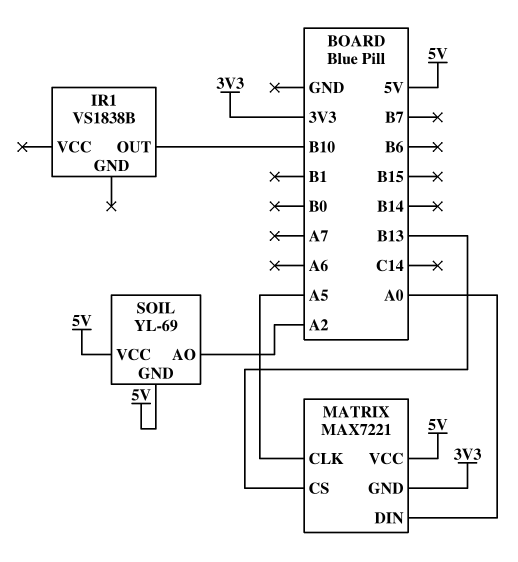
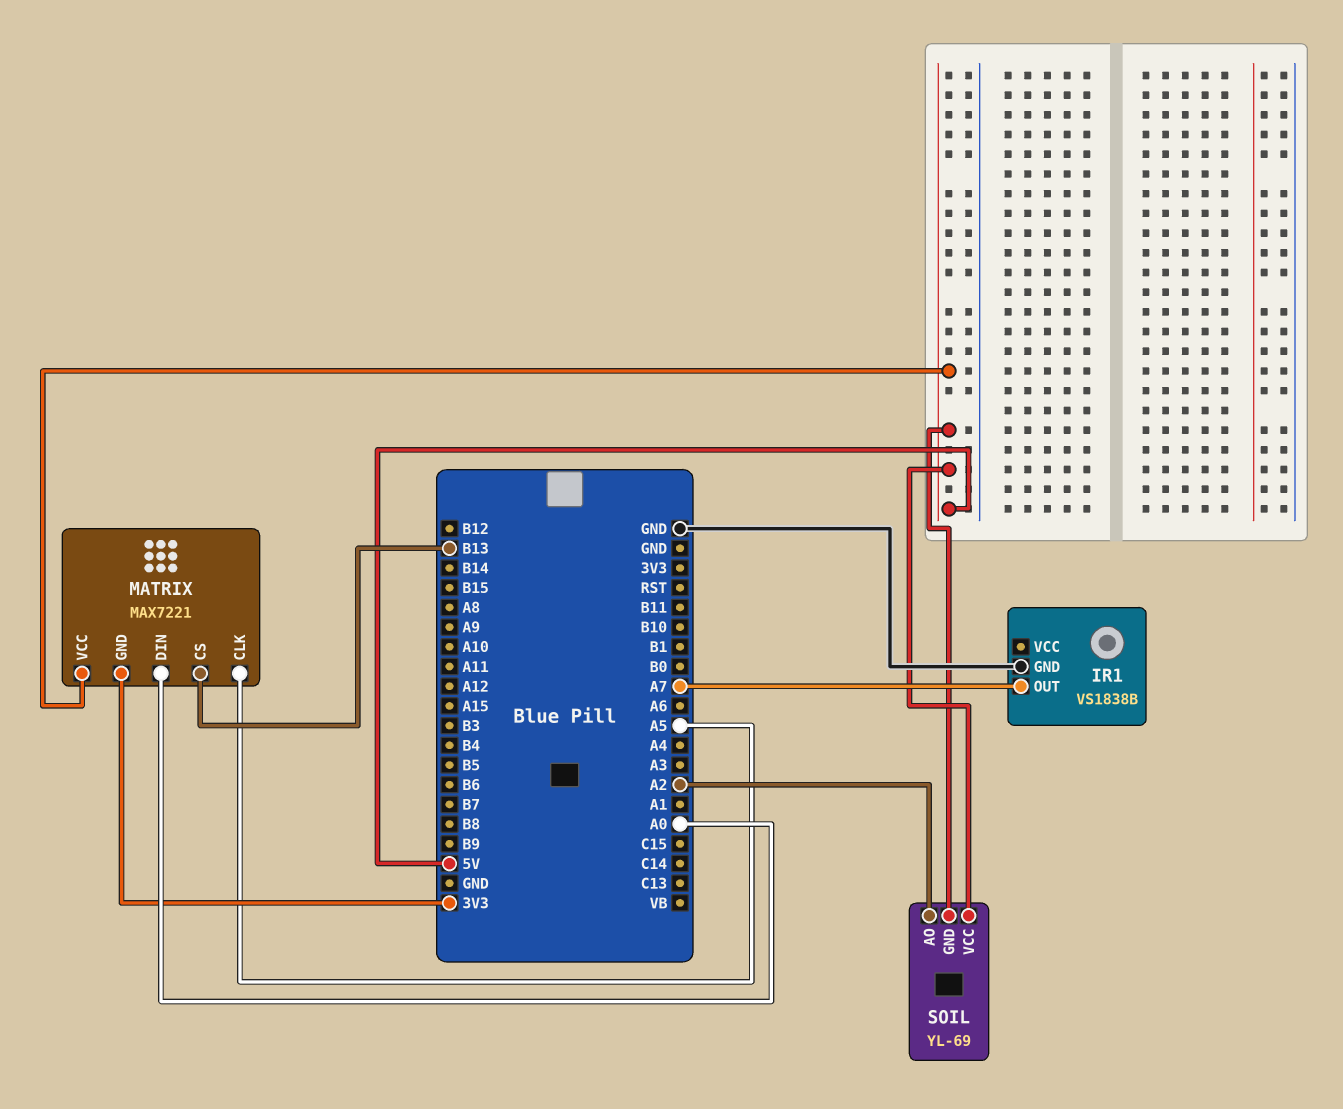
IR1 pin GND: none -> GND
IR1 pin OUT: B10 -> A7

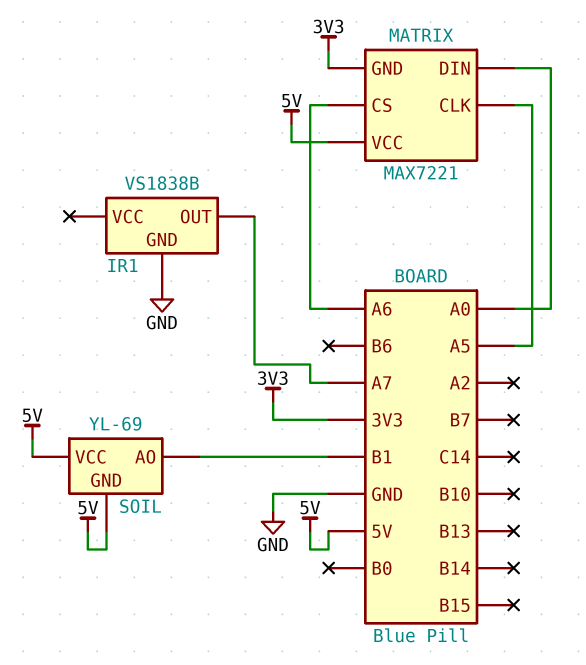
MATRIX pin CS: B13 -> A6
SOIL pin AO: A2 -> B1

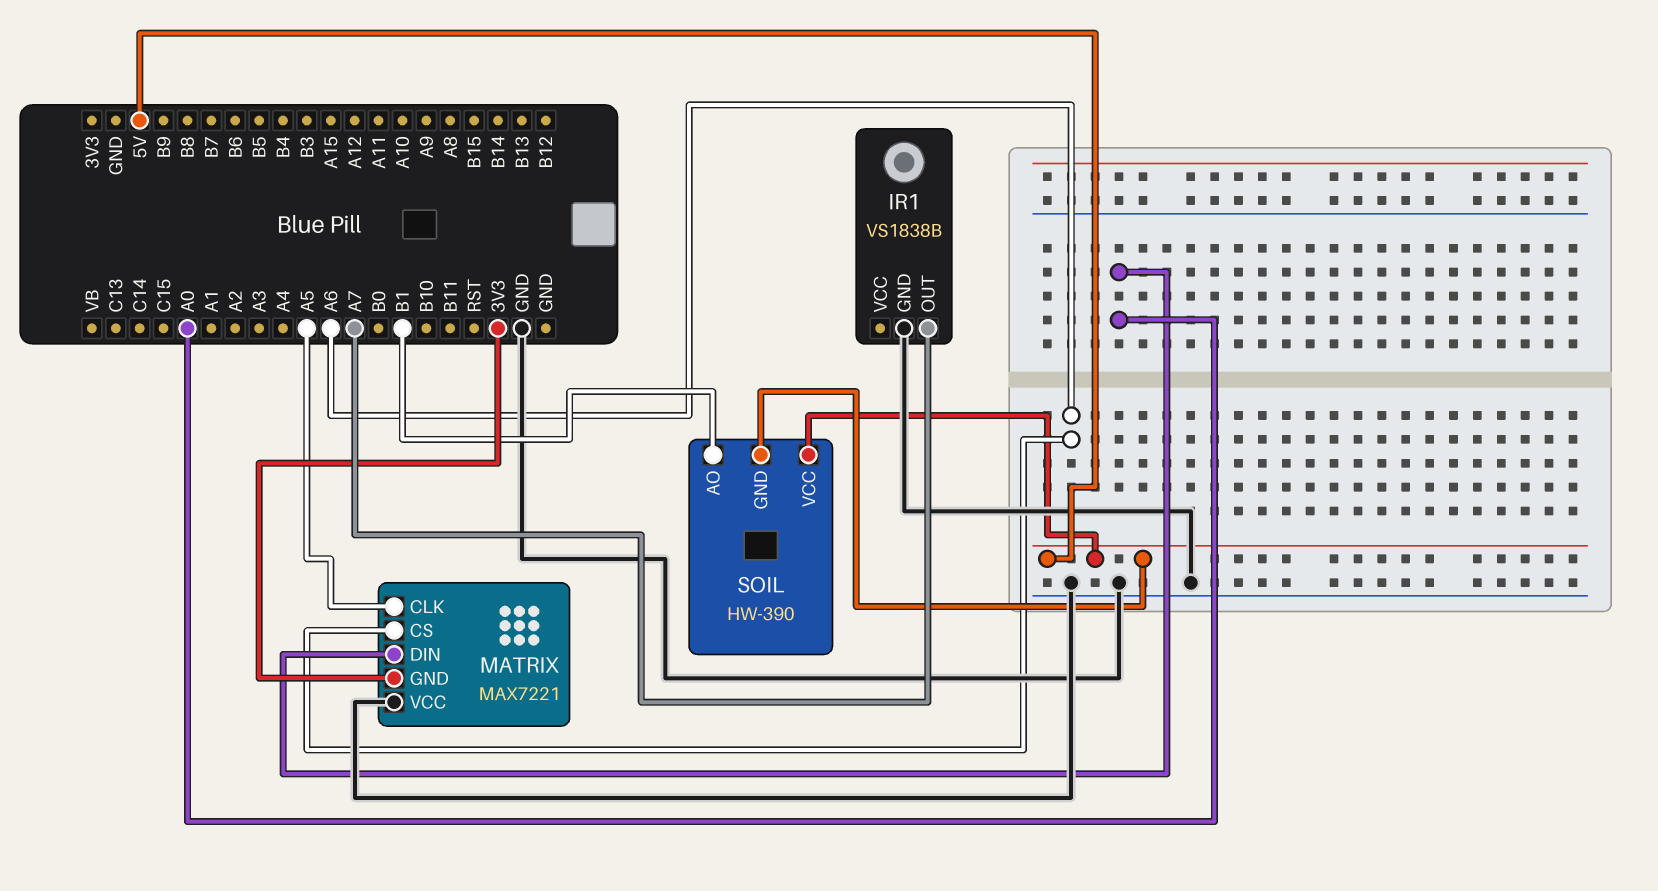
MATRIX pin VCC: 5V -> GND
SOIL: YL-69 -> HW-390

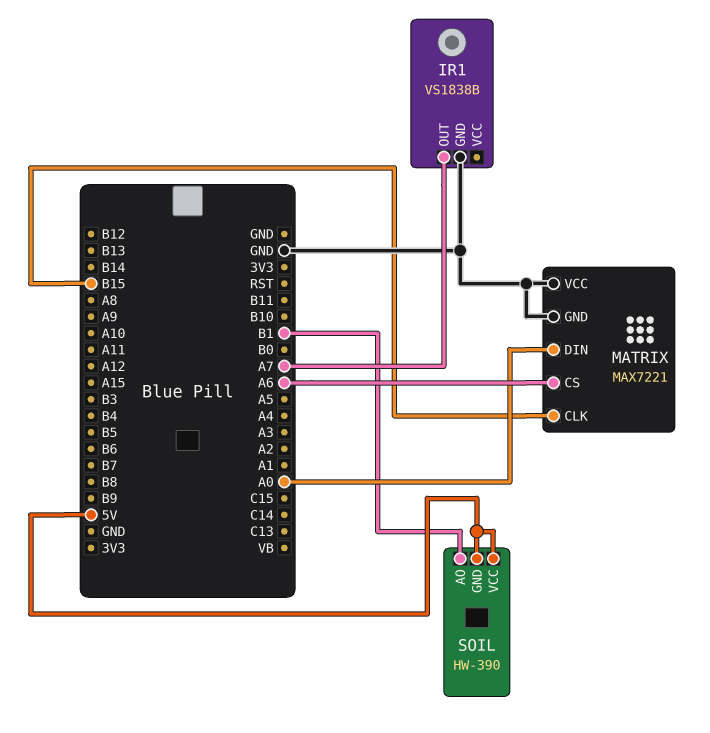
MATRIX pin CLK: A5 -> B15
MATRIX pin GND: 3V3 -> GND

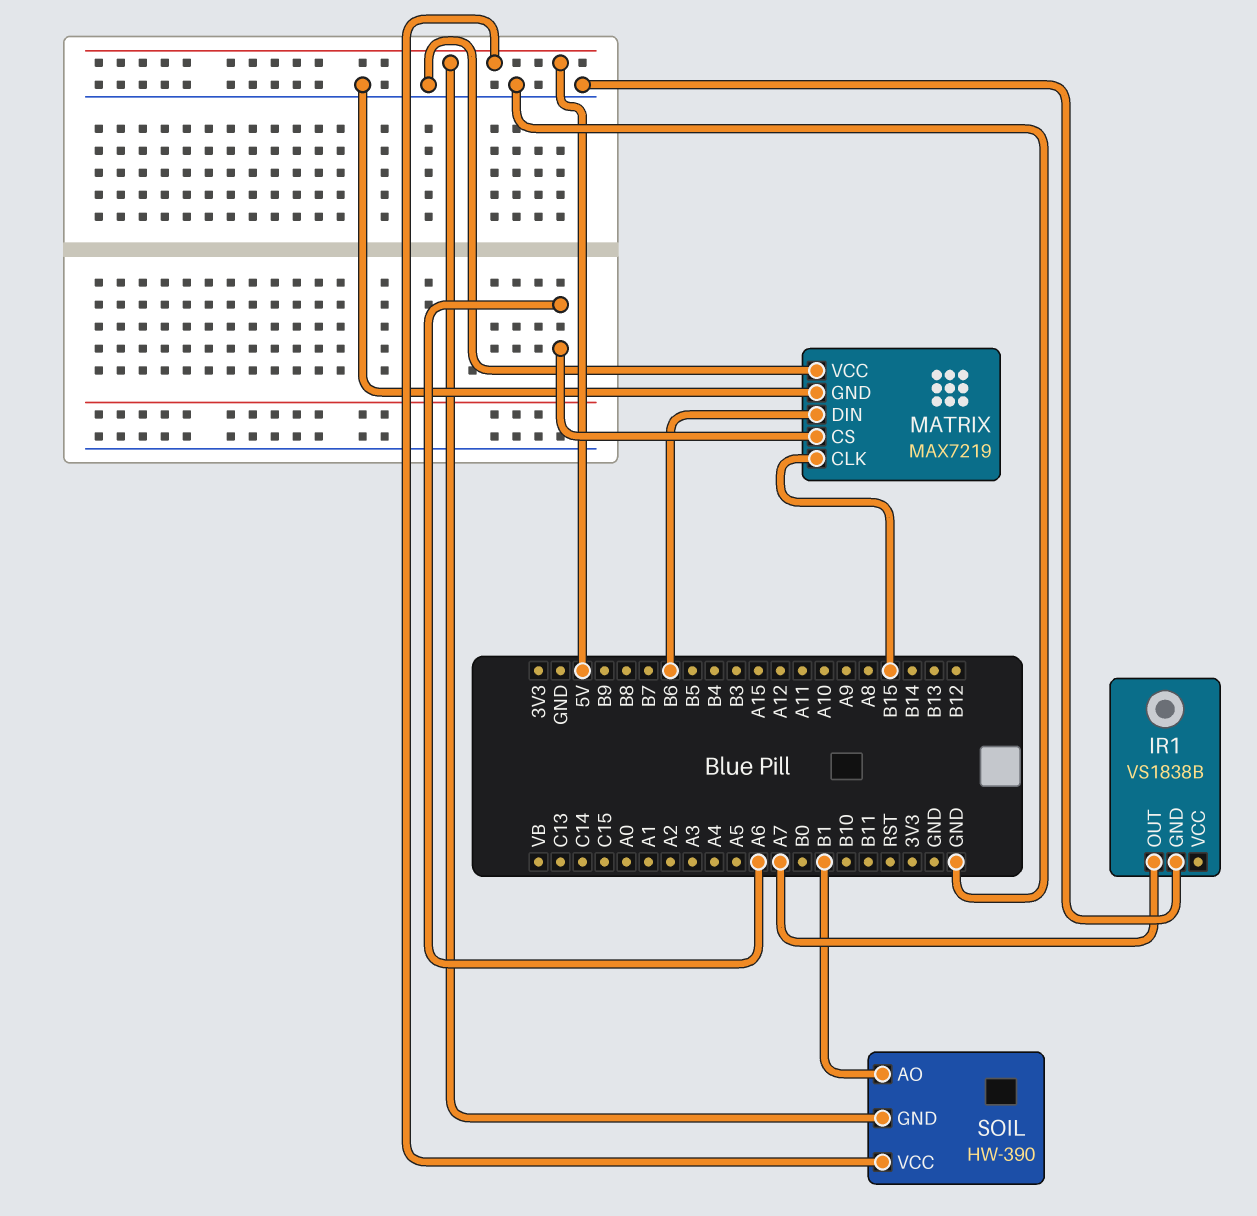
MATRIX: MAX7221 -> MAX7219
MATRIX pin DIN: A0 -> B6

